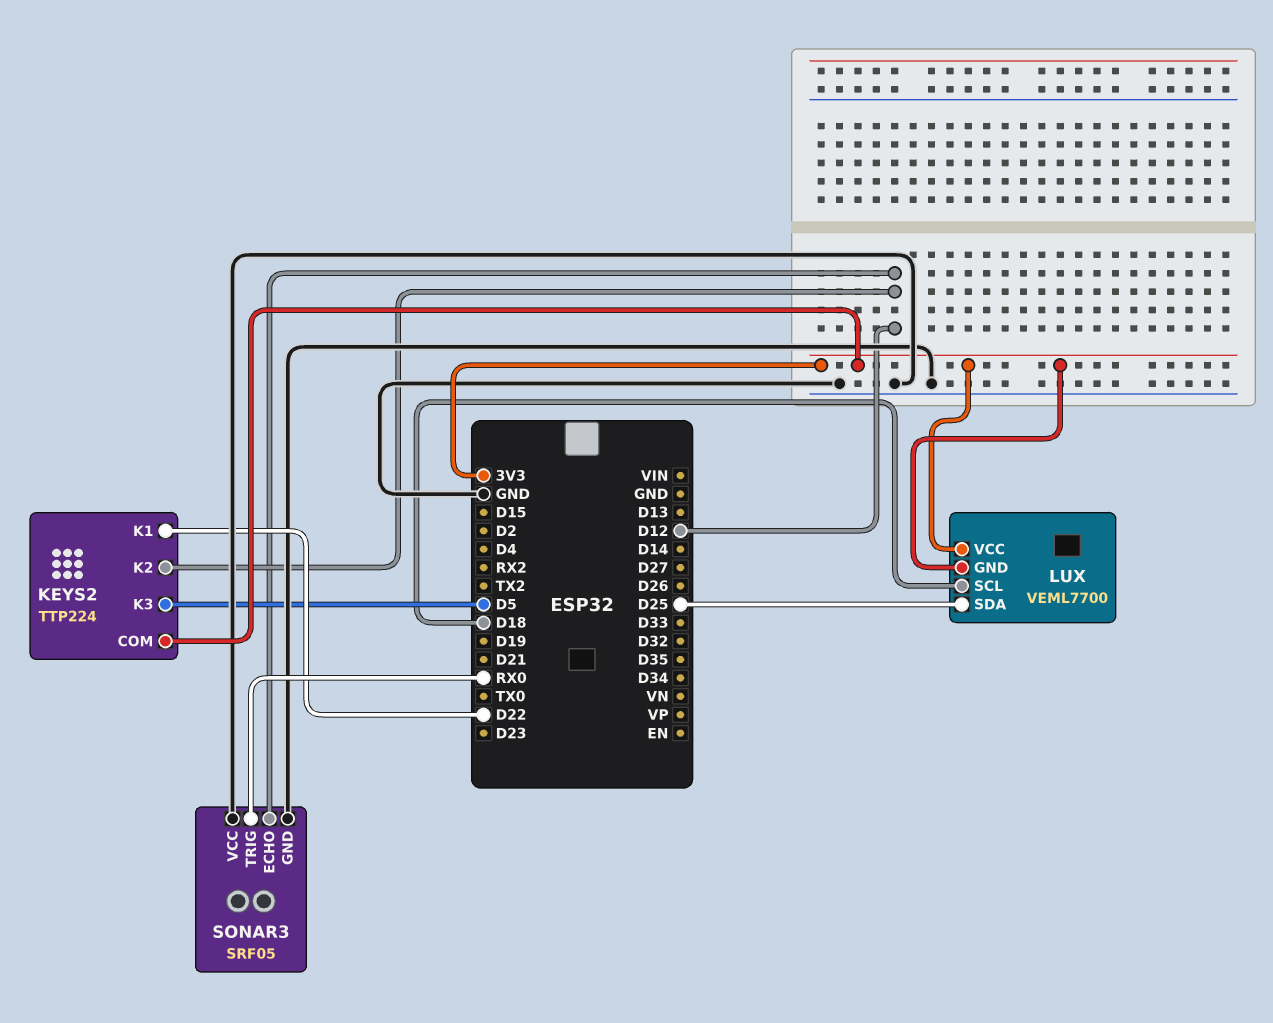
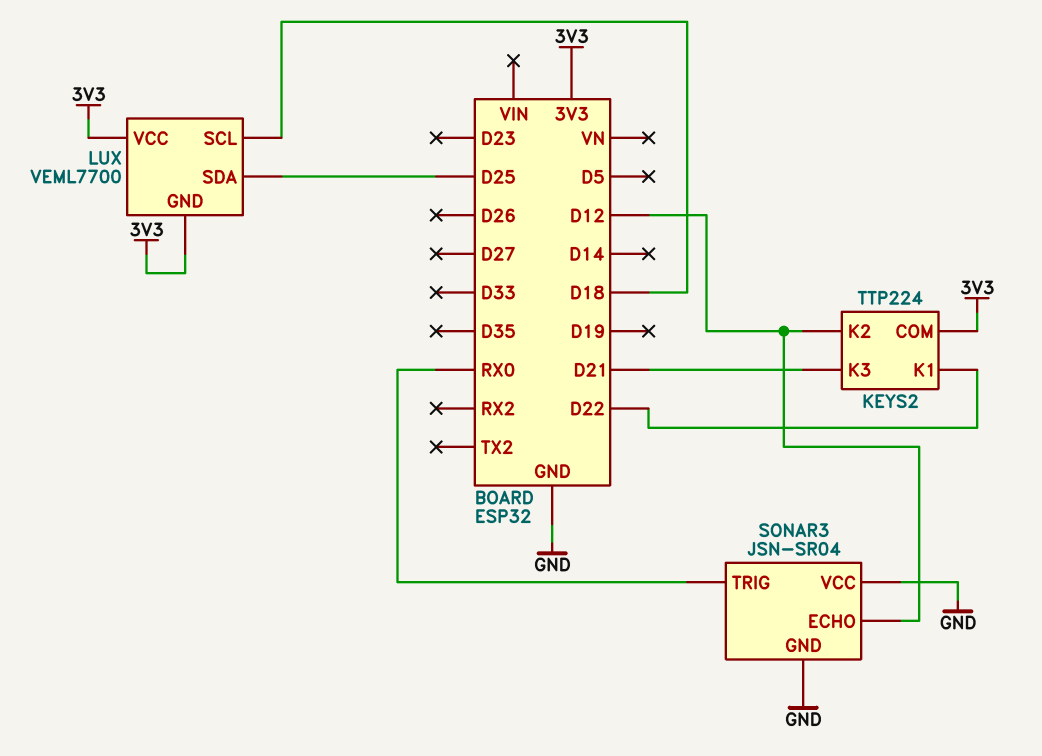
KEYS2 pin K3: D5 -> D21
SONAR3: SRF05 -> JSN-SR04

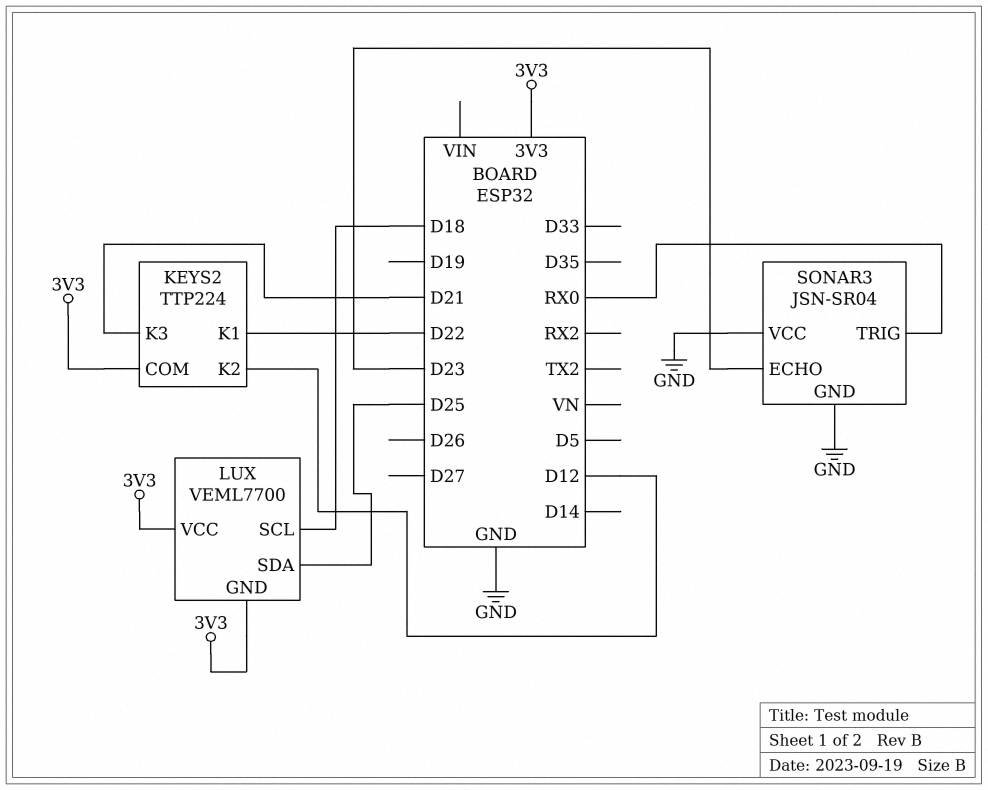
SONAR3 pin ECHO: D12 -> D23

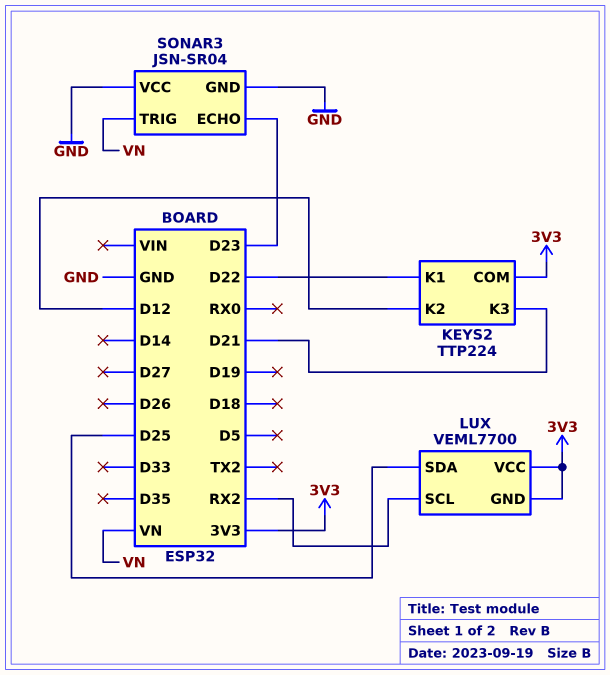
LUX pin SCL: D18 -> RX2
SONAR3 pin TRIG: RX0 -> VN

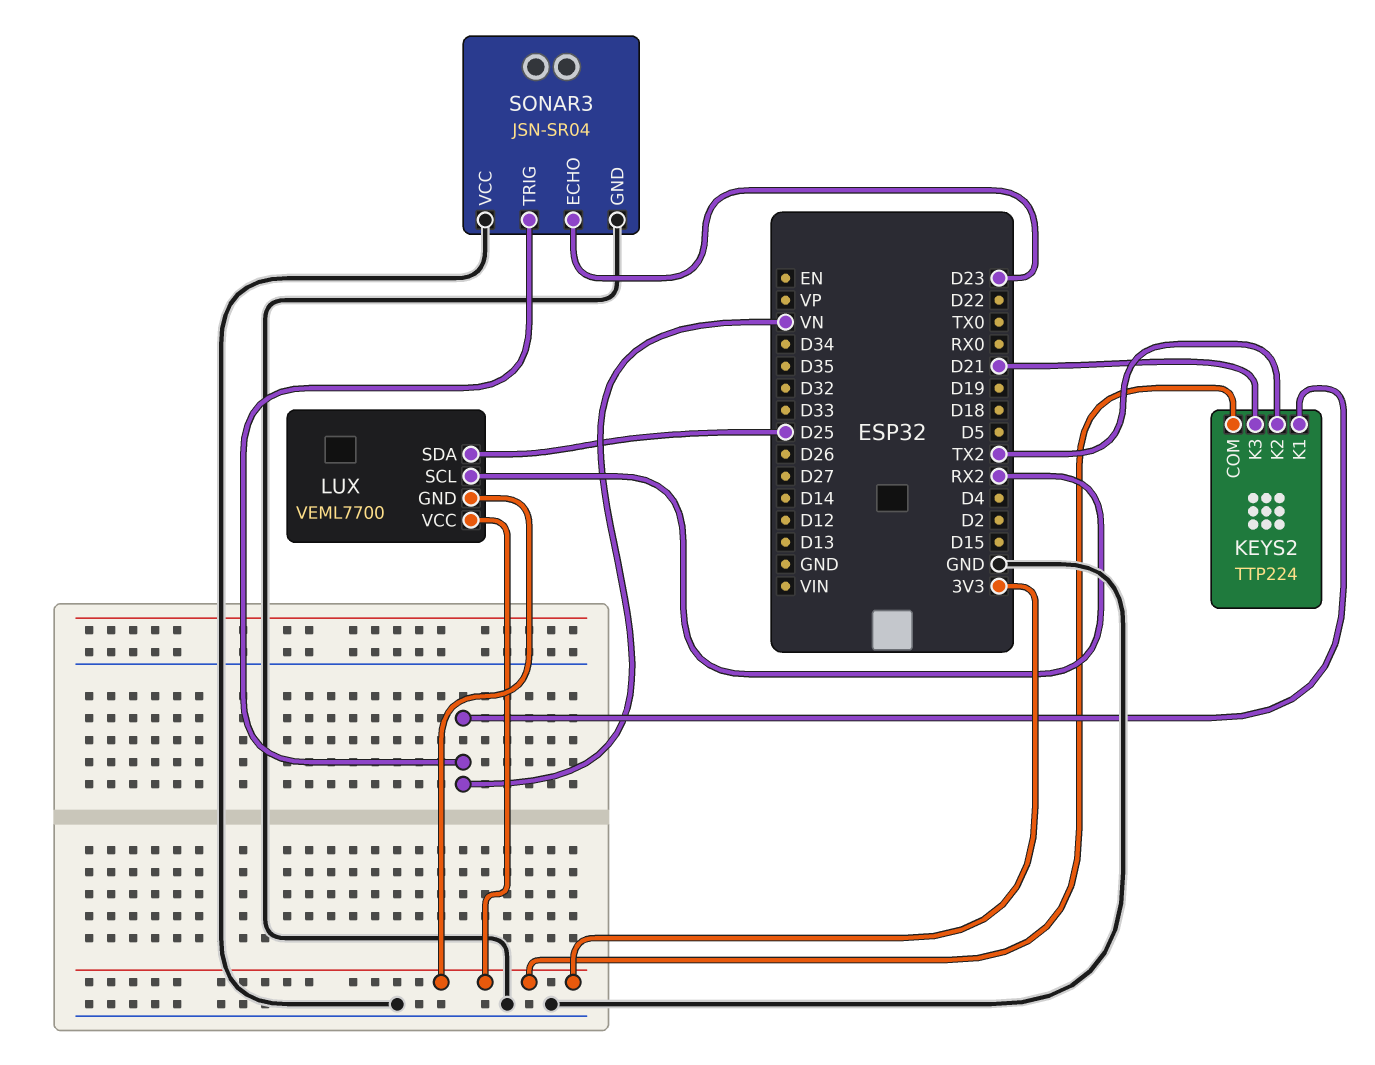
KEYS2 pin K1: D22 -> VN
KEYS2 pin K2: D12 -> TX2

